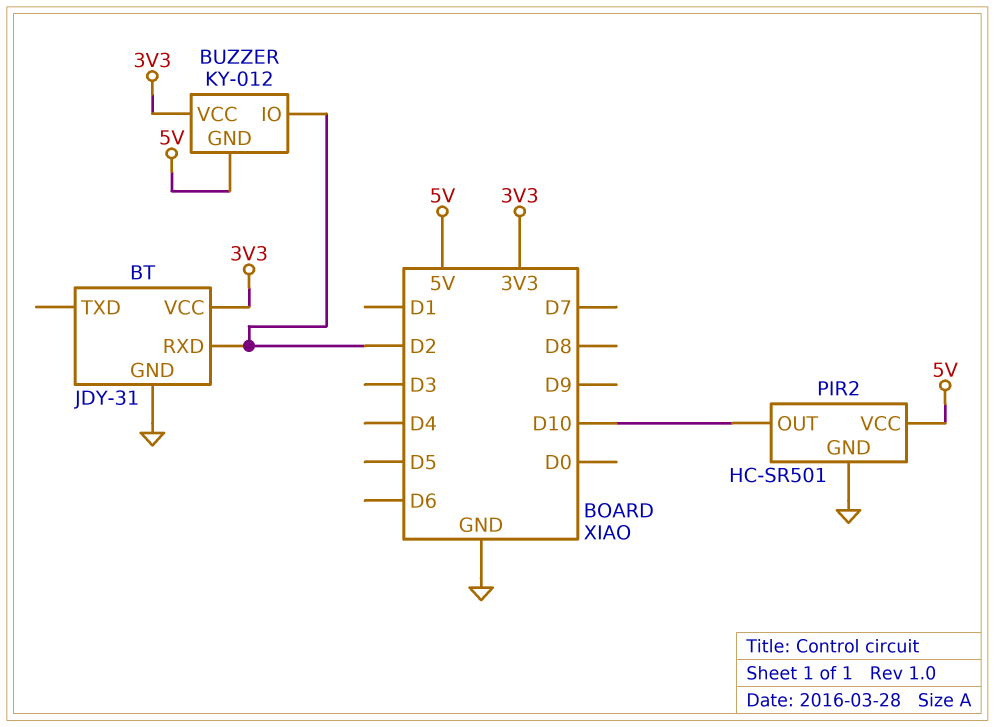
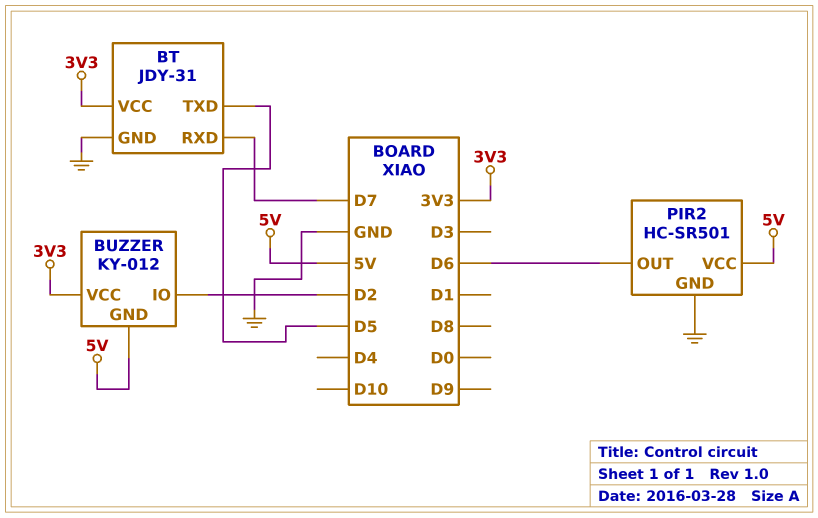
BT pin RXD: D2 -> D7
BT pin TXD: none -> D5
PIR2 pin OUT: D10 -> D6

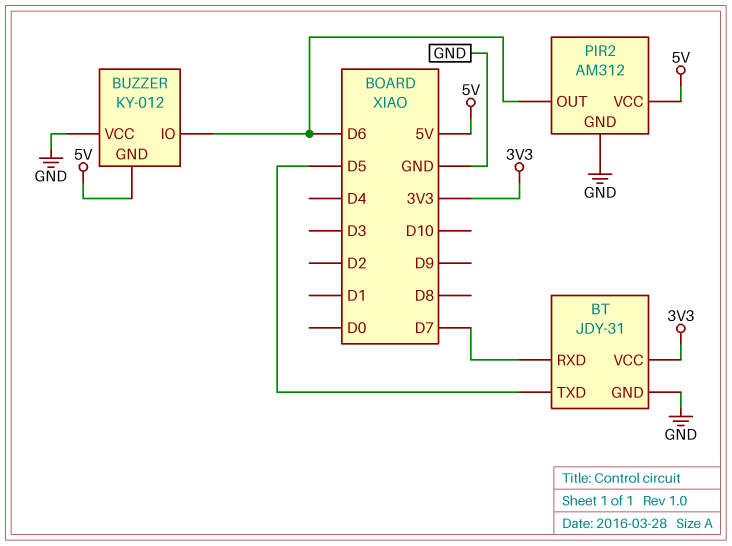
BUZZER pin IO: D2 -> D6
BUZZER pin VCC: 3V3 -> GND
PIR2: HC-SR501 -> AM312

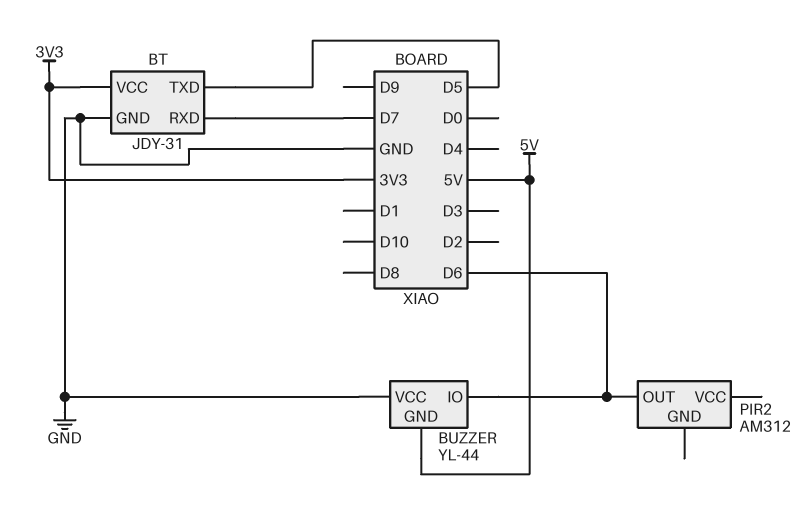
BUZZER: KY-012 -> YL-44
PIR2 pin GND: GND -> none
PIR2 pin VCC: 5V -> none

